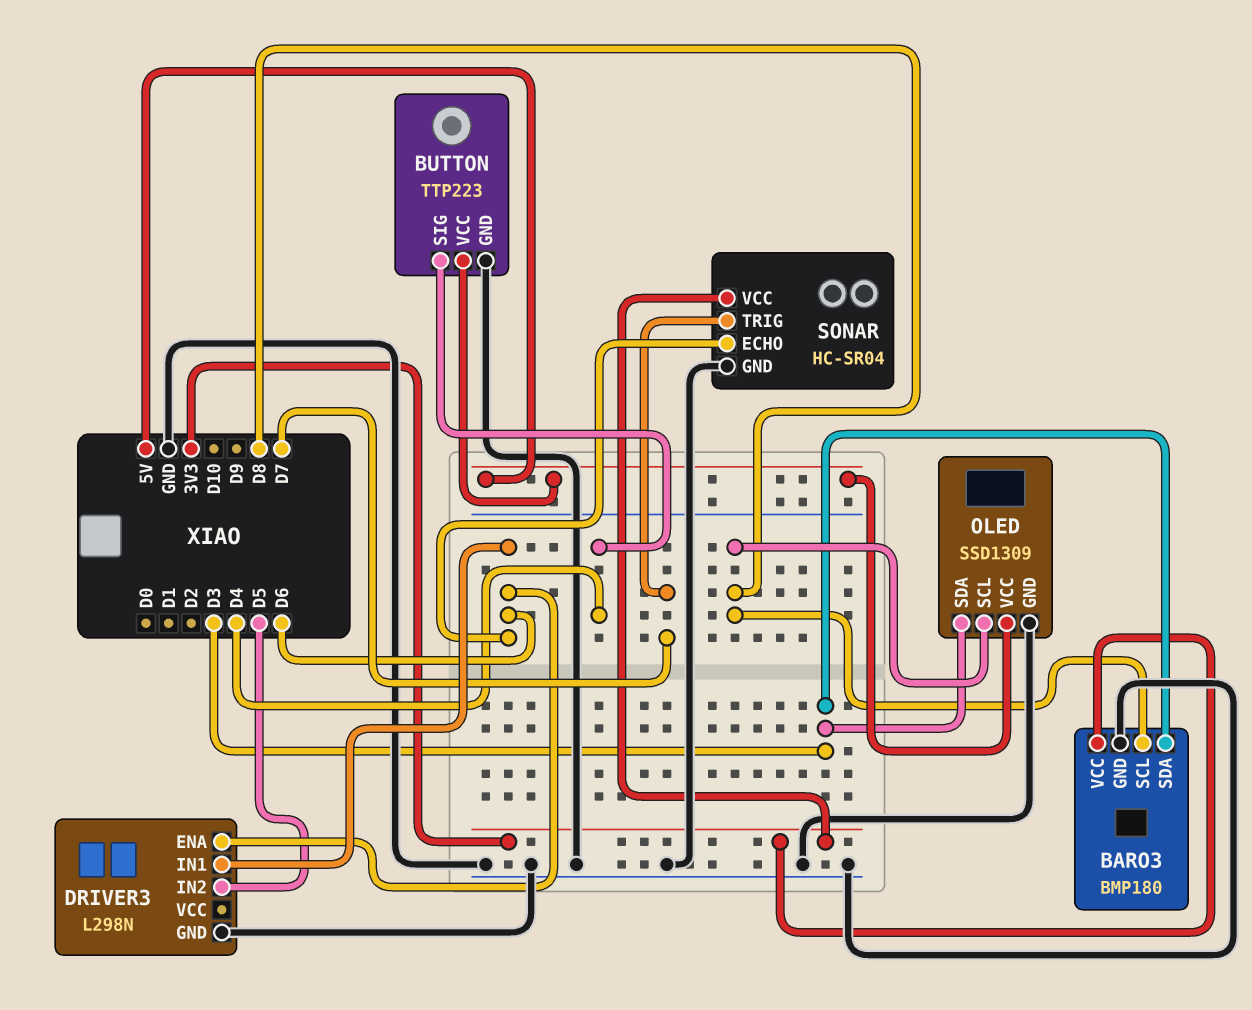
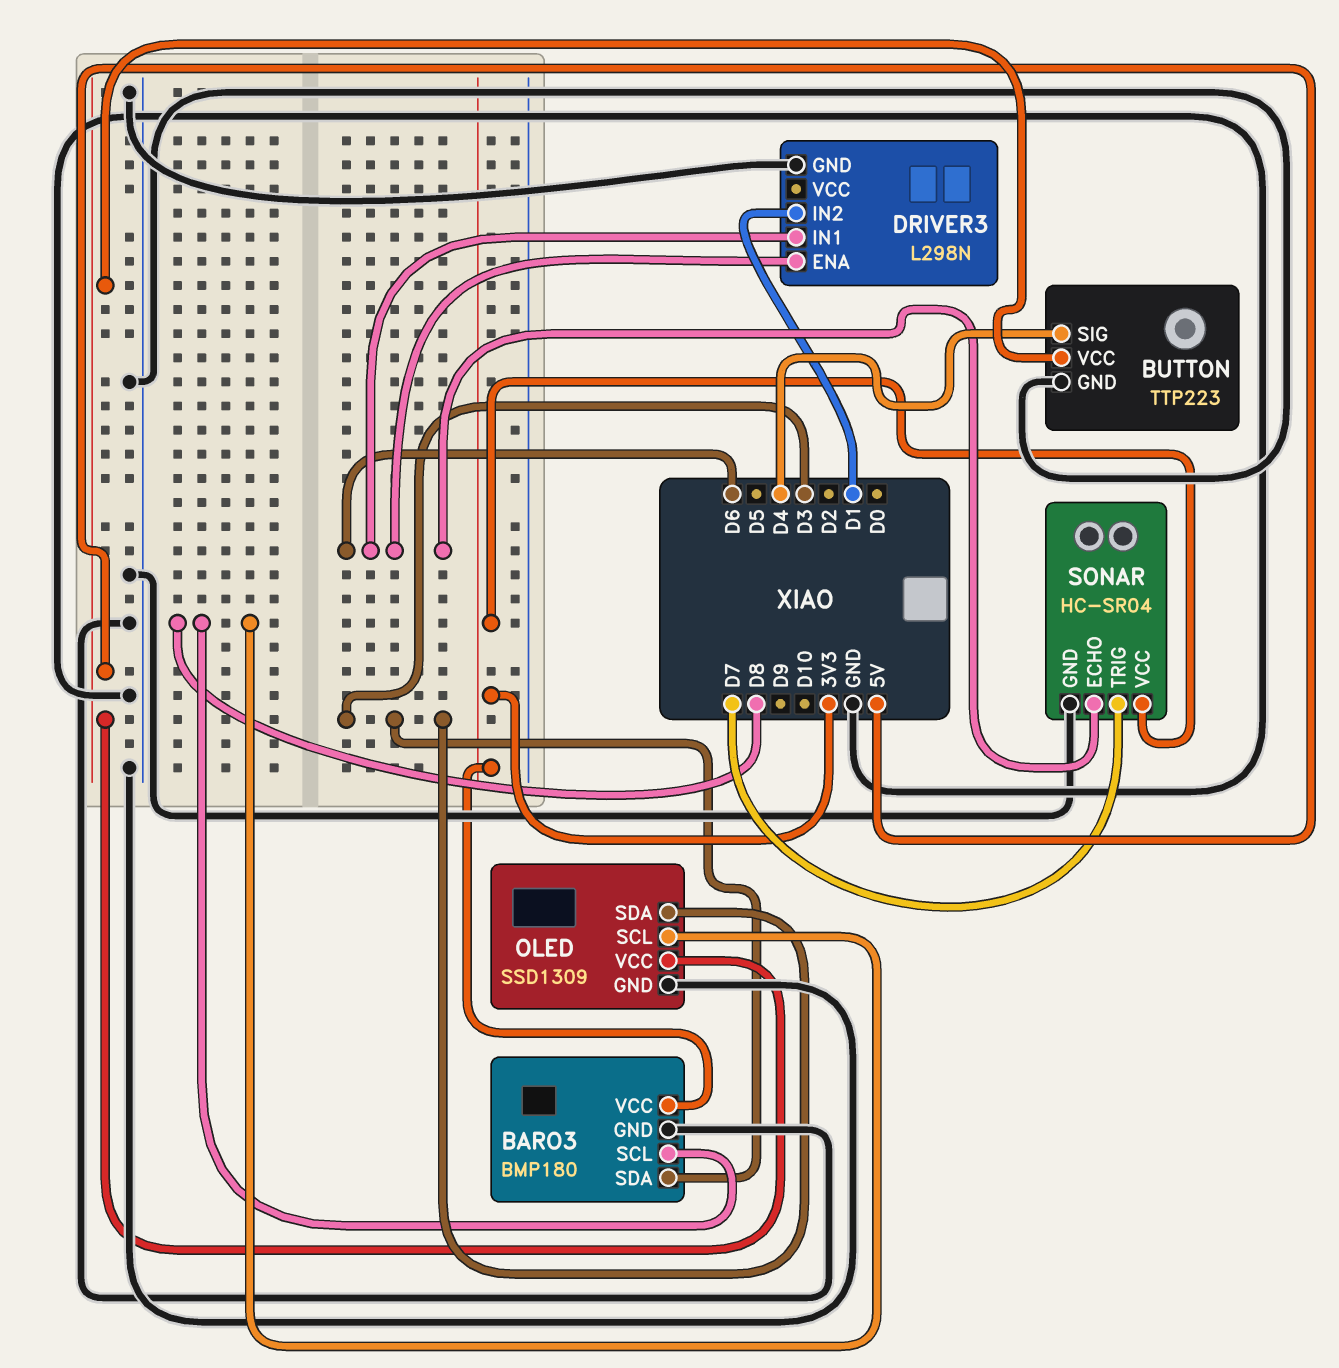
DRIVER3 pin IN2: D5 -> D1

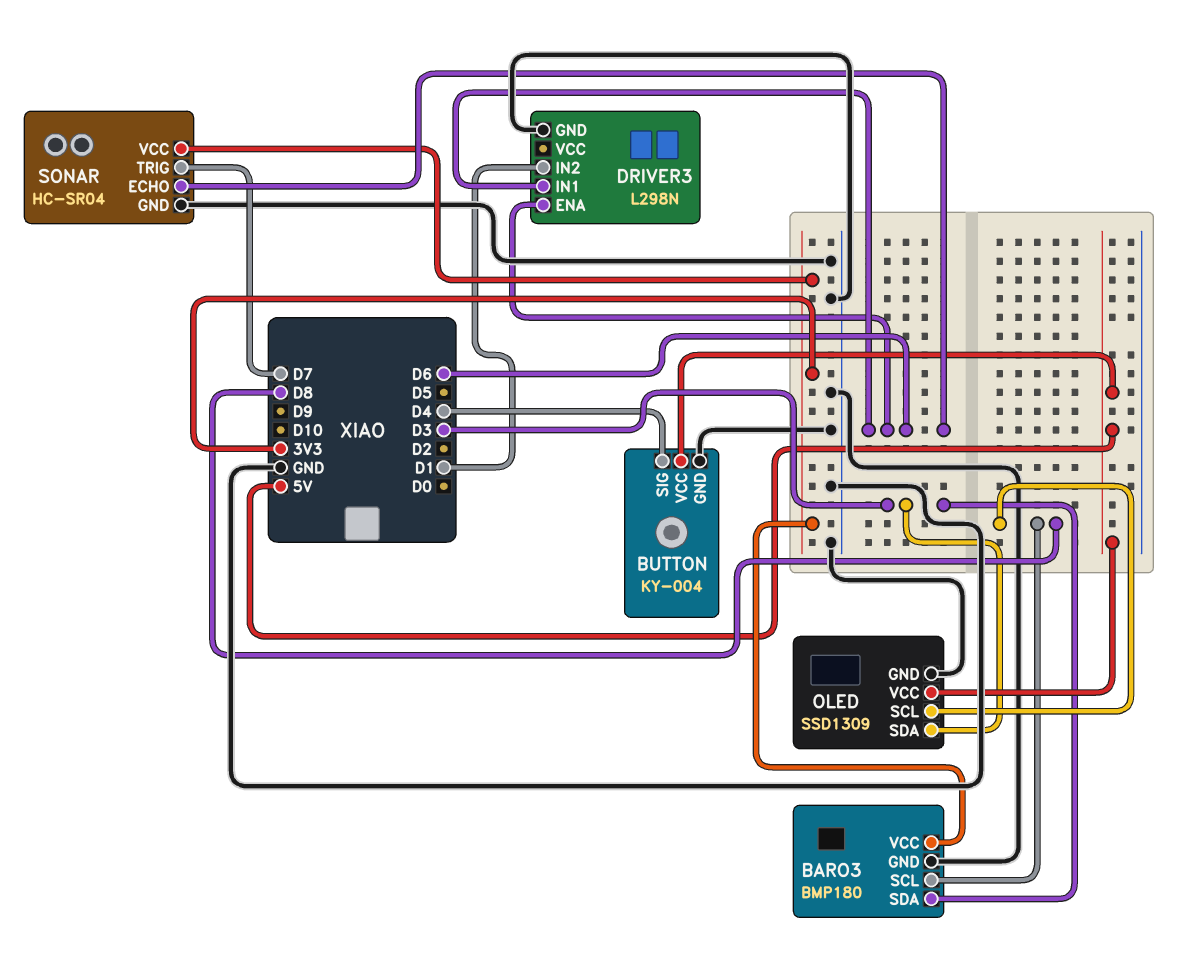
BUTTON: TTP223 -> KY-004

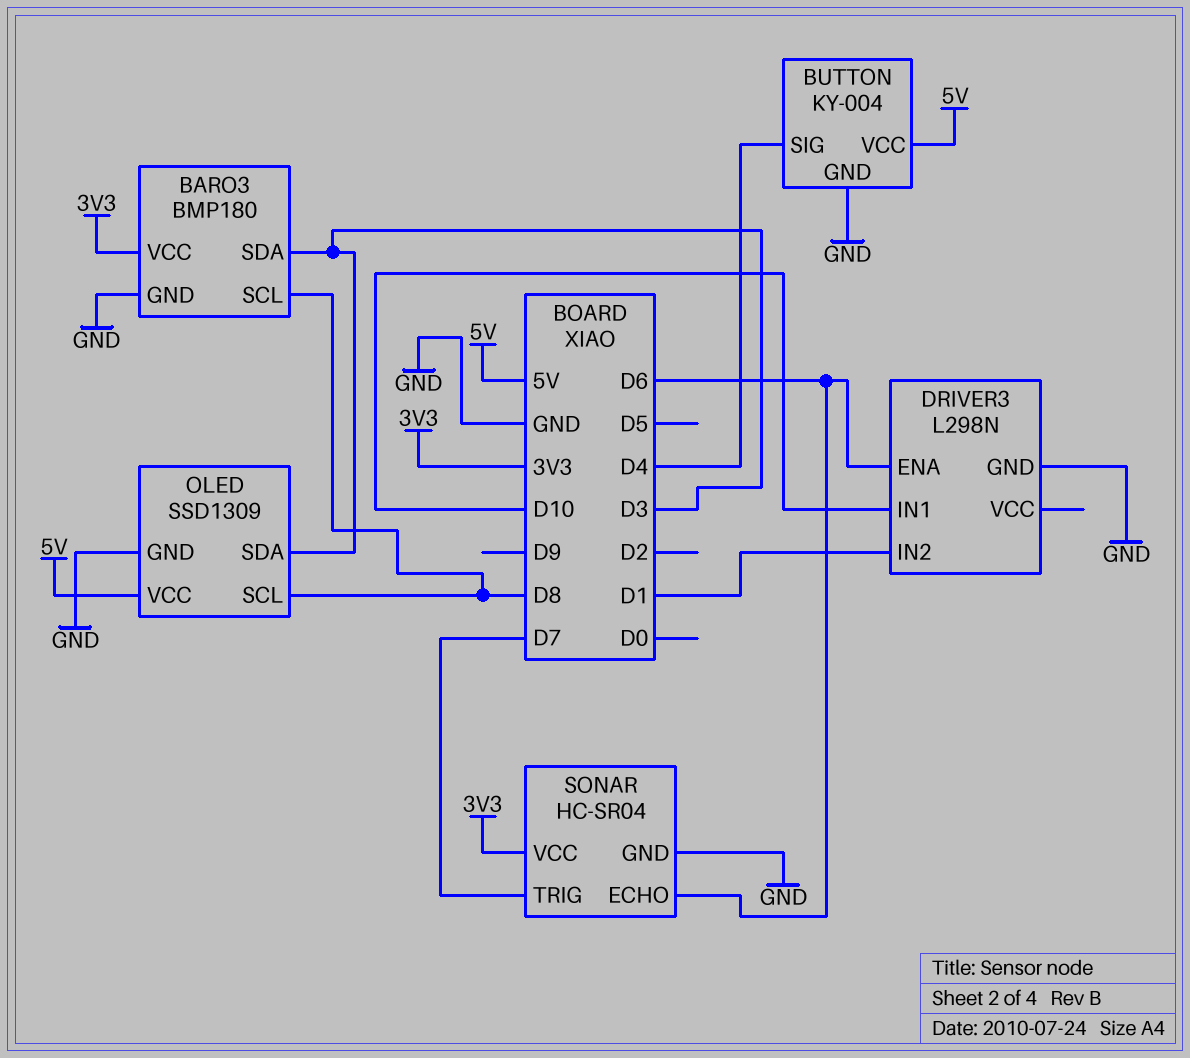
DRIVER3 pin IN1: D6 -> D10

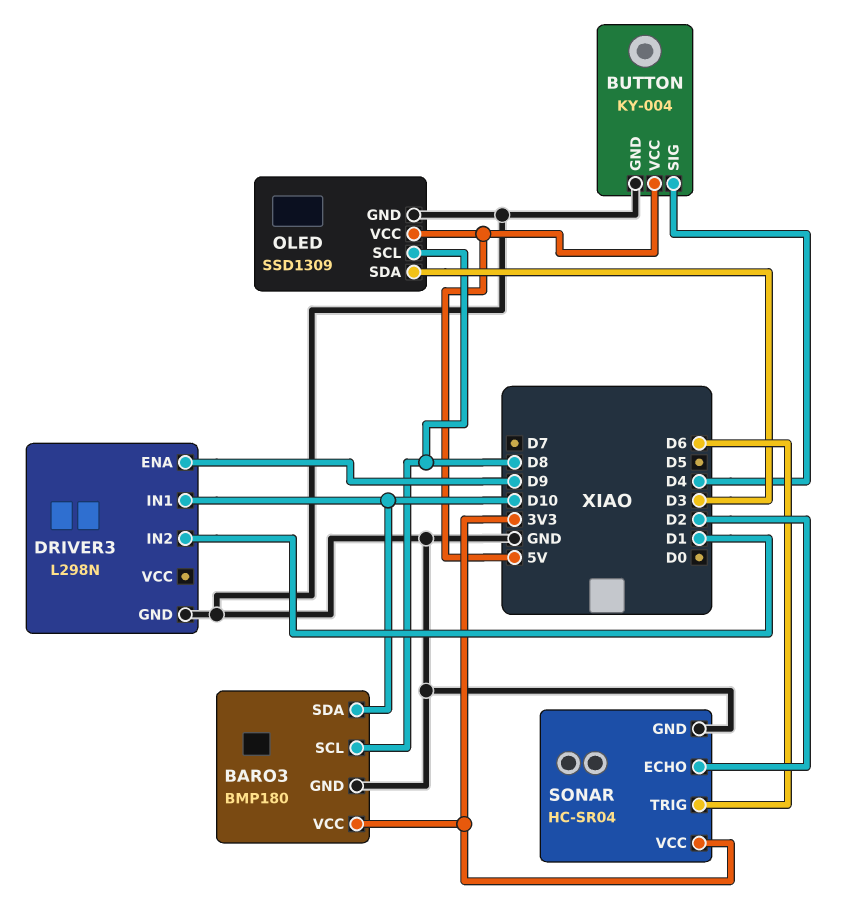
BARO3 pin SDA: D3 -> D10
DRIVER3 pin ENA: D6 -> D9
SONAR pin ECHO: D6 -> D2
SONAR pin TRIG: D7 -> D6

